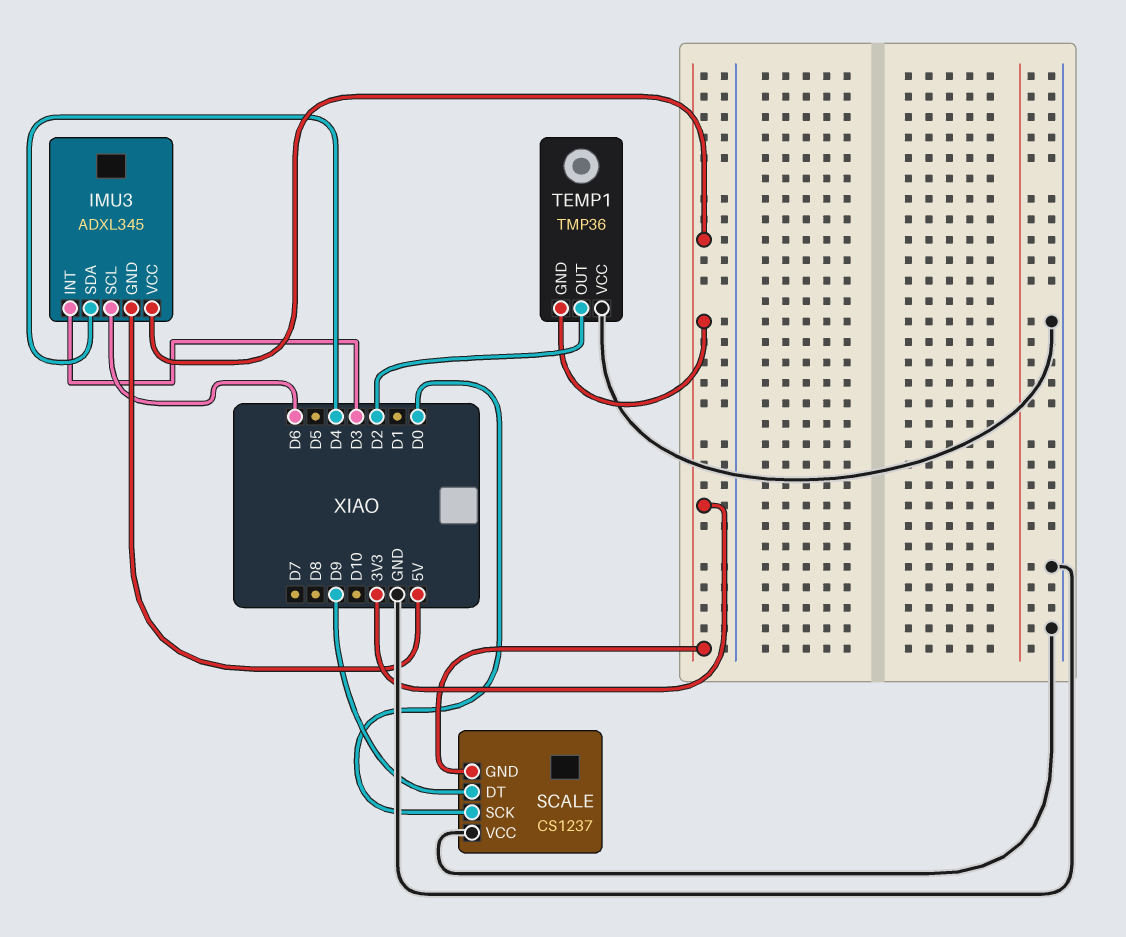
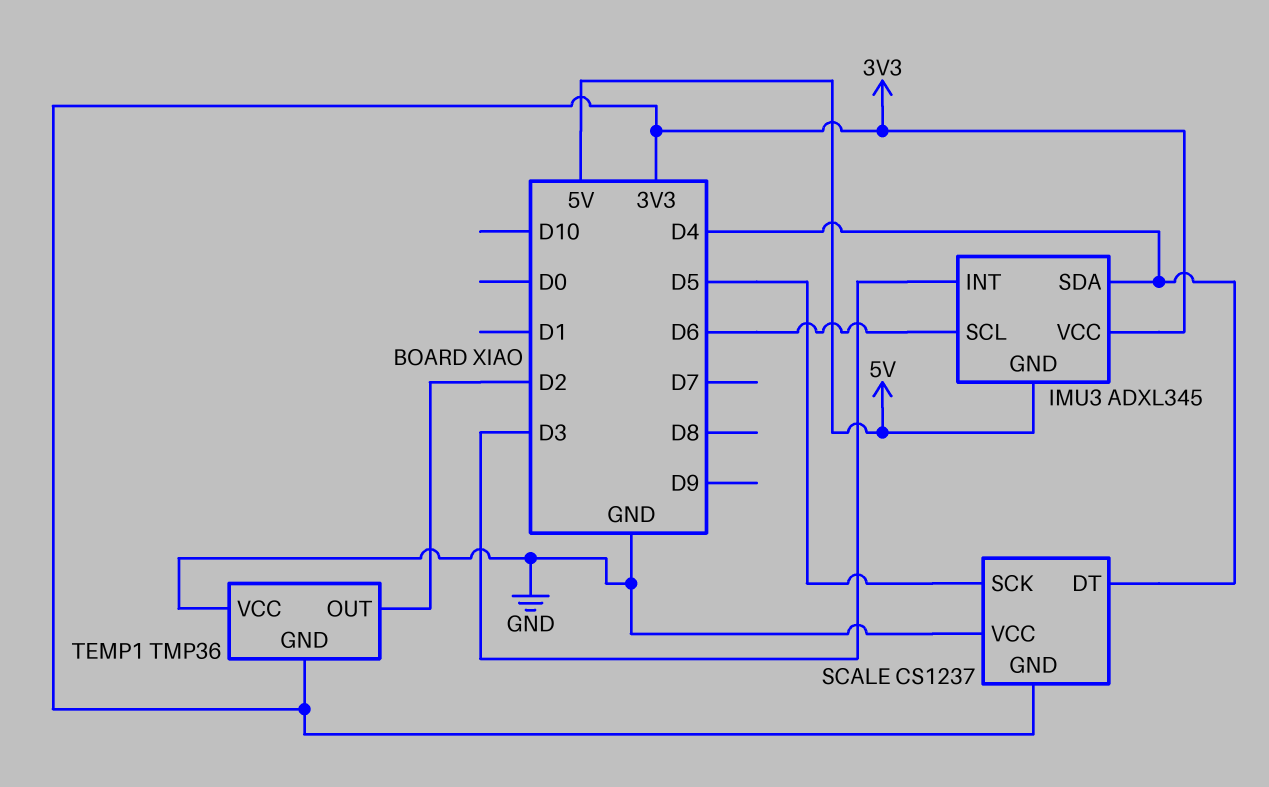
SCALE pin DT: D9 -> D4
SCALE pin SCK: D0 -> D5

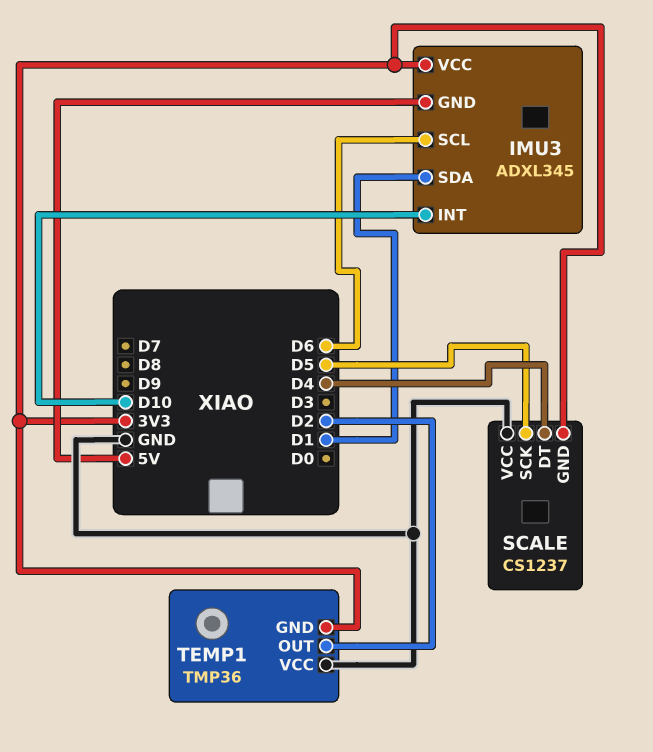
IMU3 pin INT: D3 -> D10
IMU3 pin SDA: D4 -> D1

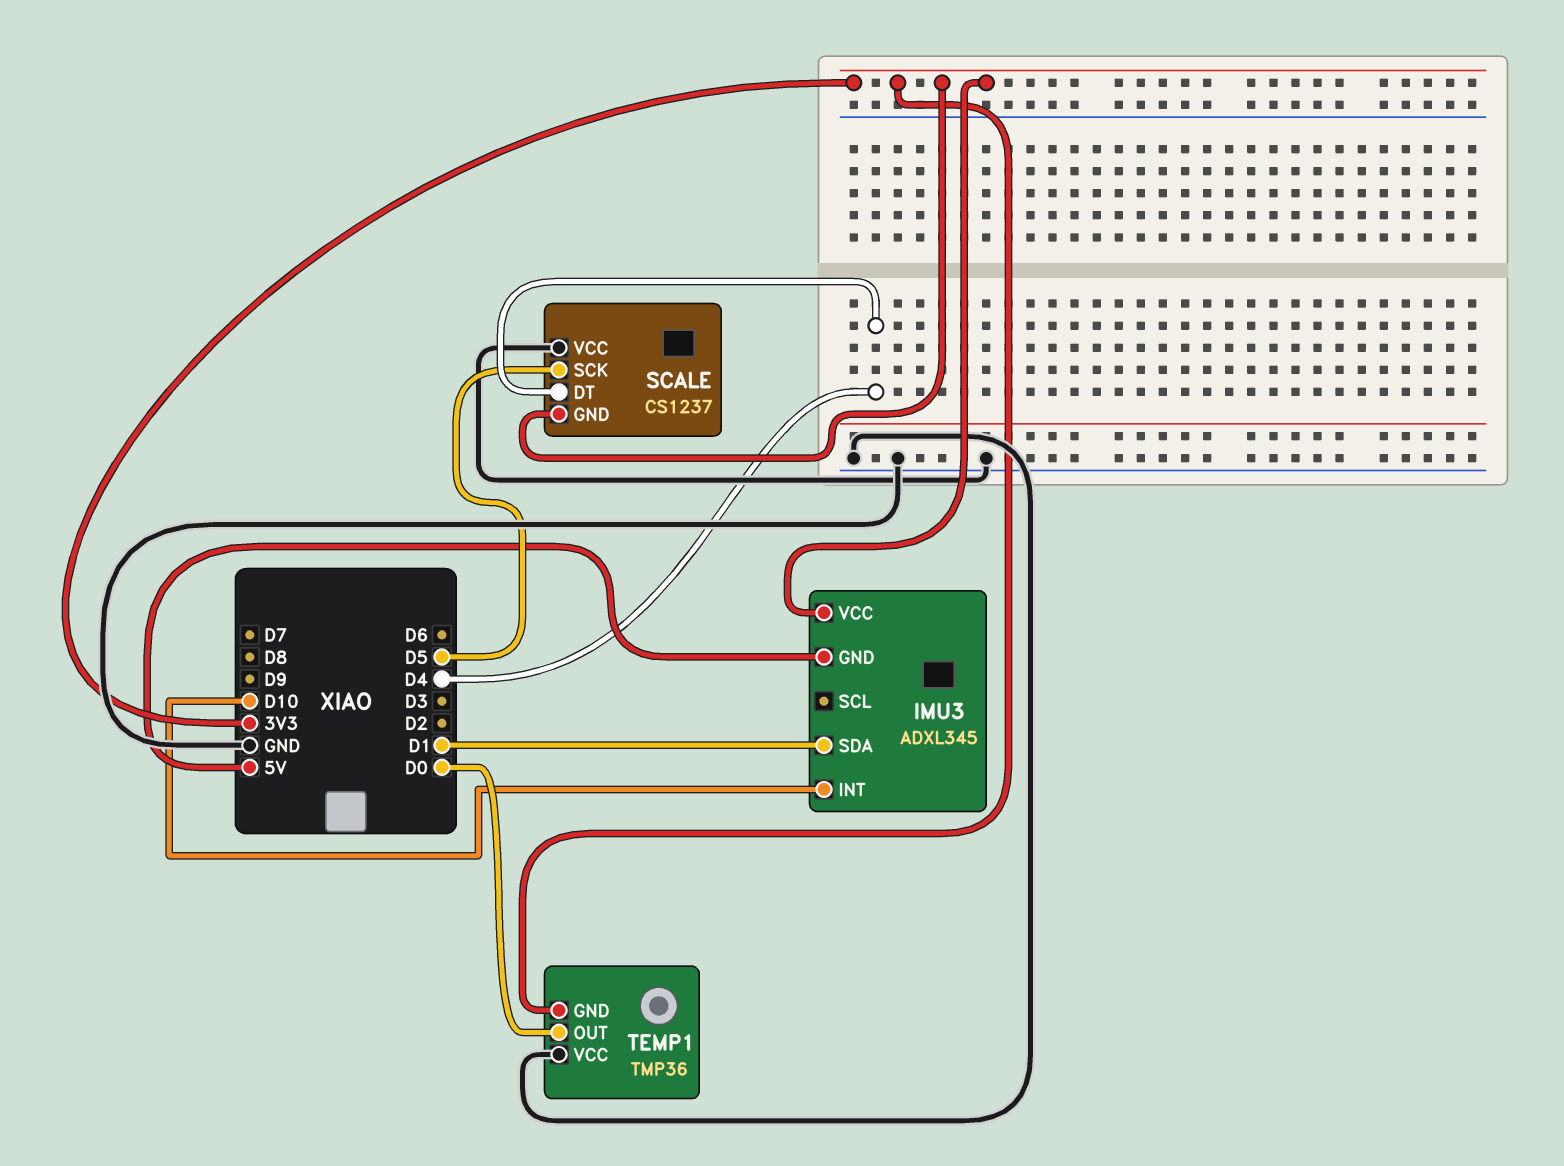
IMU3 pin SCL: D6 -> none
TEMP1 pin OUT: D2 -> D0

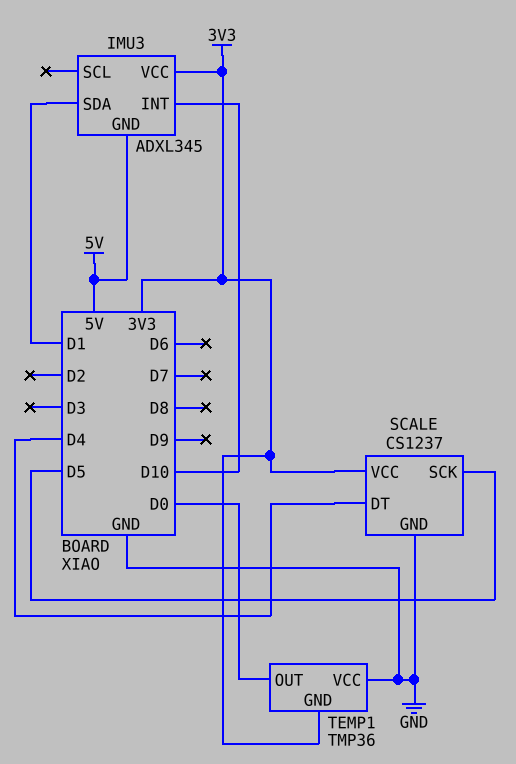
SCALE pin GND: 3V3 -> GND
SCALE pin VCC: GND -> 3V3

